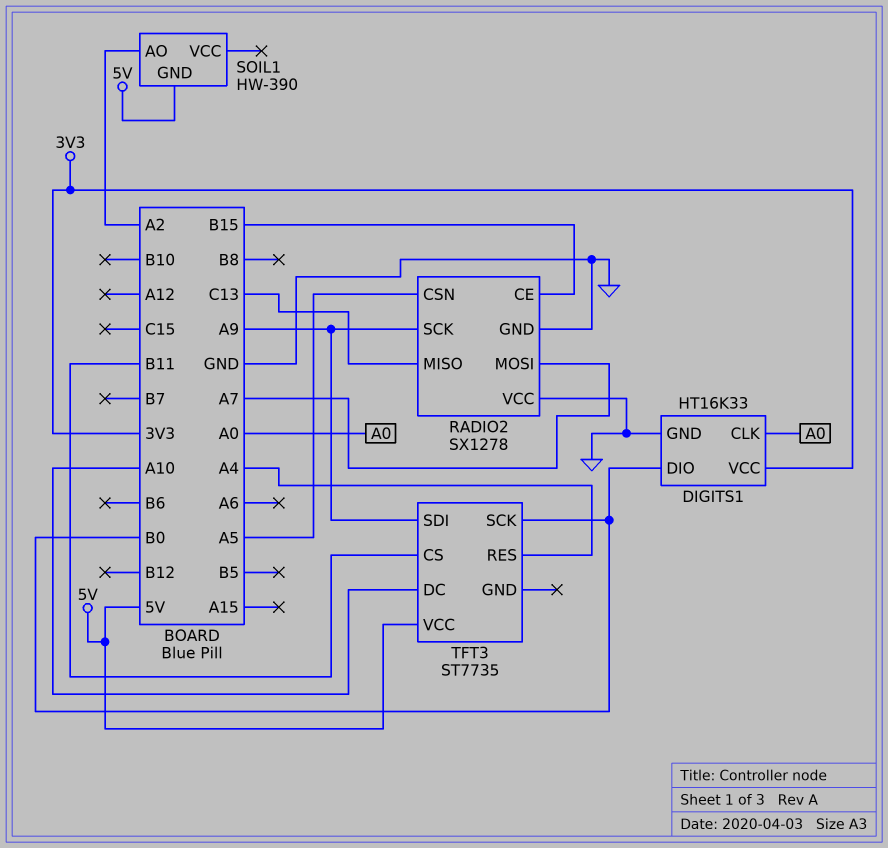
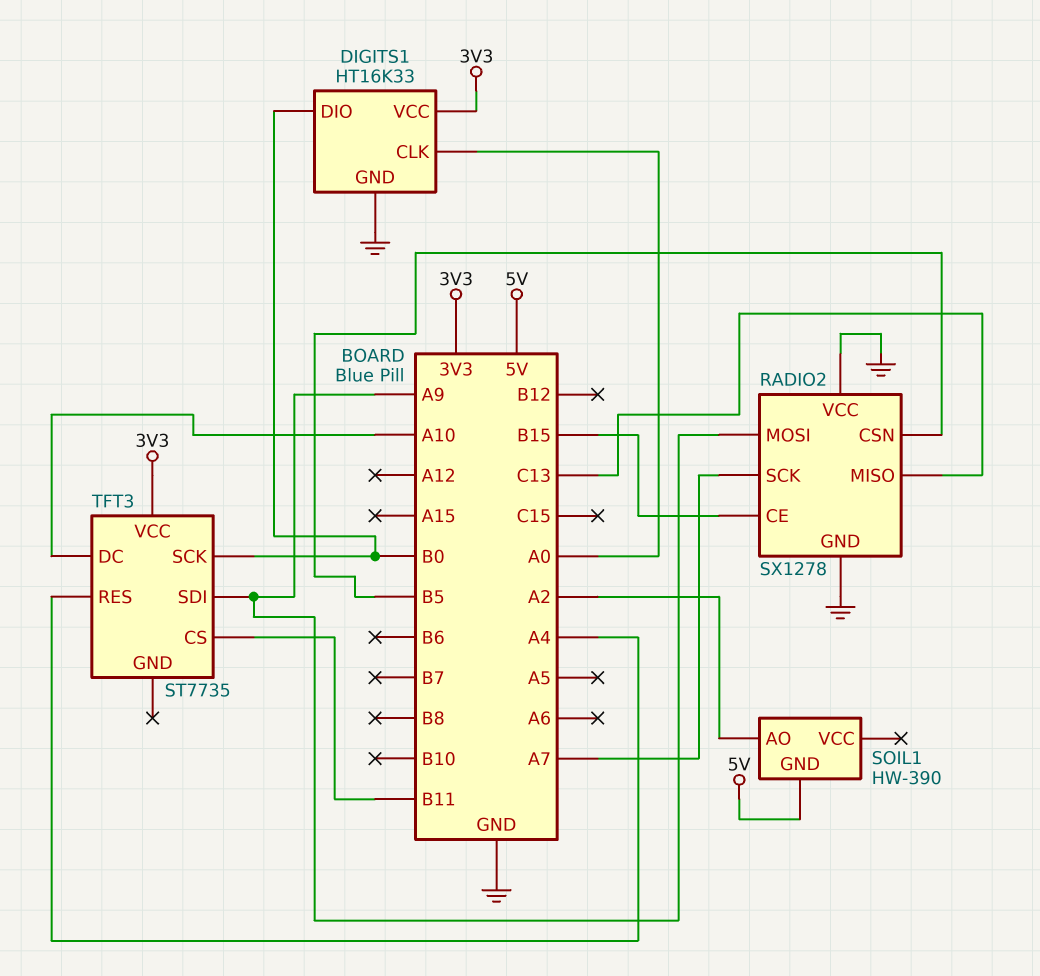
RADIO2 pin CSN: A5 -> B5
RADIO2 pin MOSI: A7 -> A9
RADIO2 pin SCK: A9 -> A7
TFT3 pin VCC: 5V -> 3V3

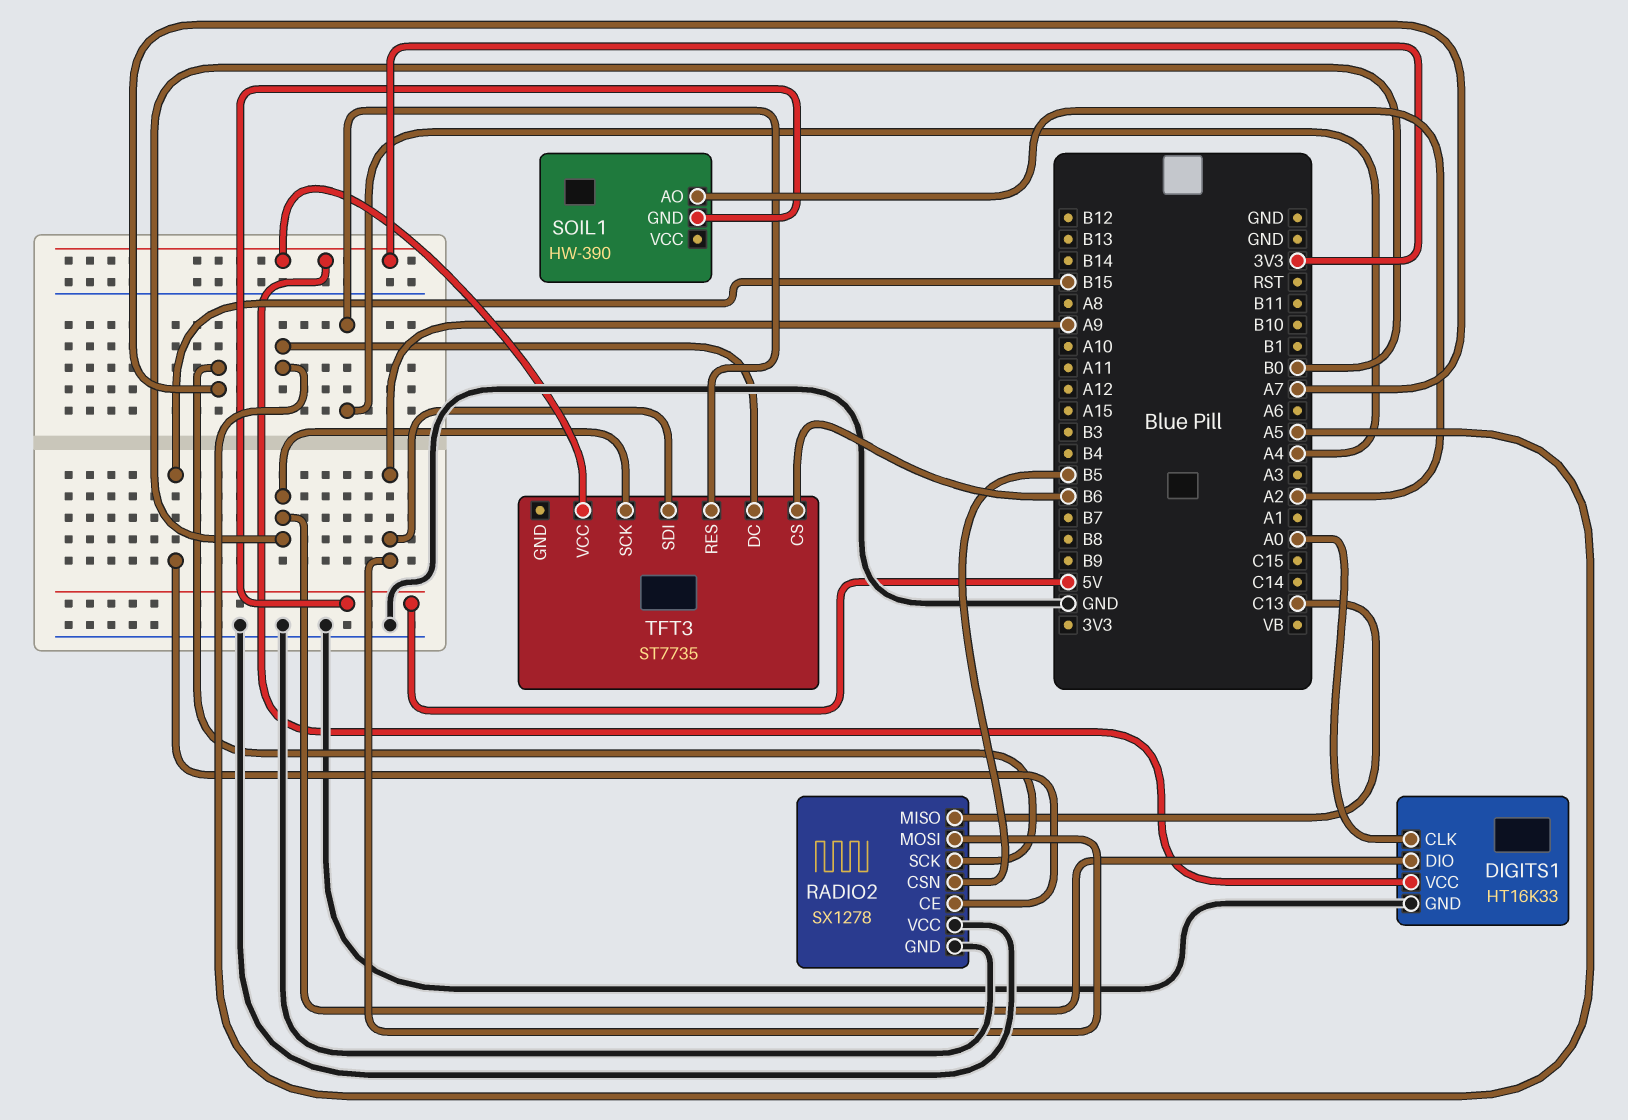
TFT3 pin CS: B11 -> B6
TFT3 pin DC: A10 -> A5

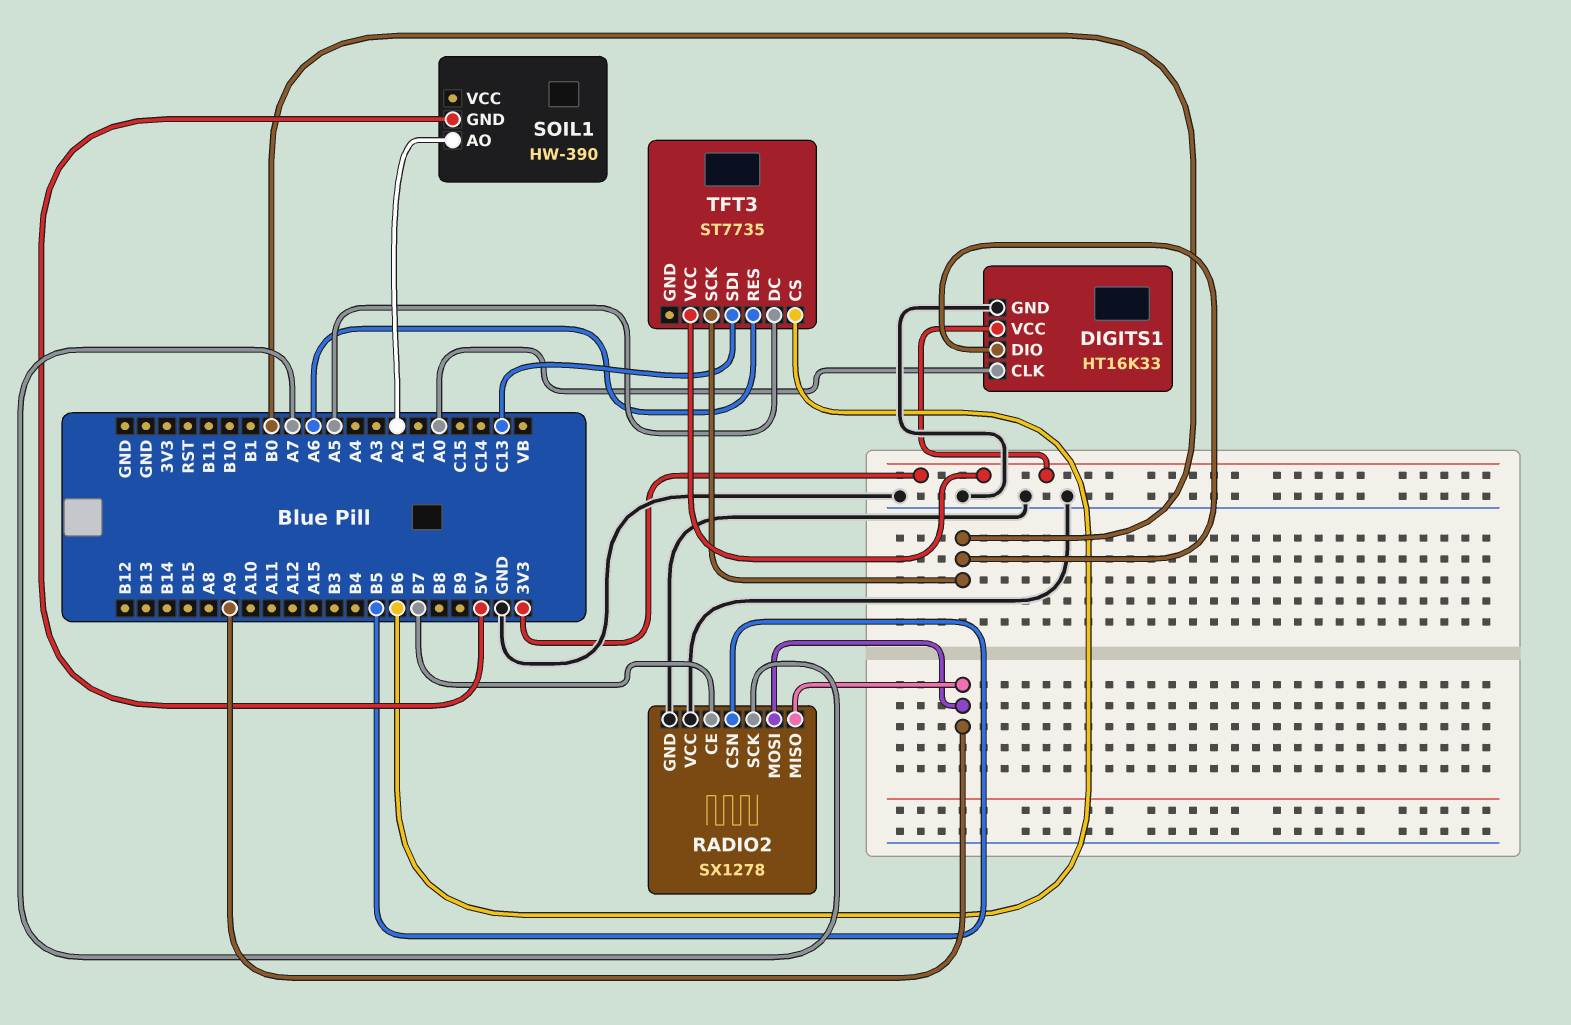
RADIO2 pin CE: B15 -> B7
RADIO2 pin MISO: C13 -> A9
TFT3 pin RES: A4 -> A6
TFT3 pin SDI: A9 -> C13

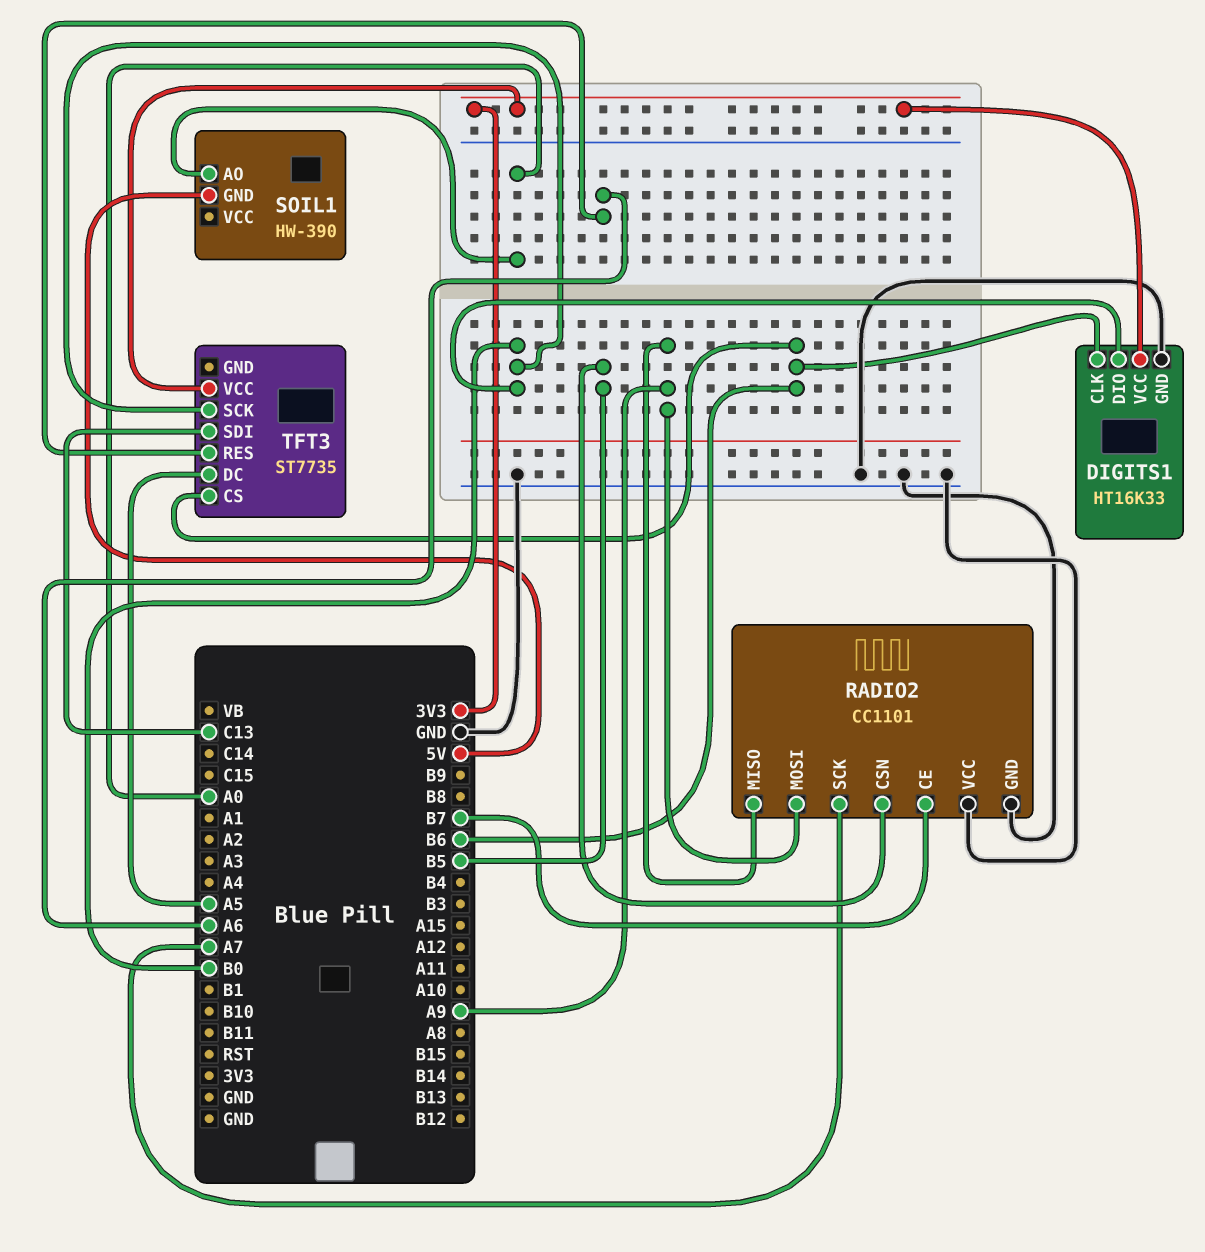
DIGITS1 pin CLK: A0 -> B6
RADIO2: SX1278 -> CC1101
SOIL1 pin AO: A2 -> A0

